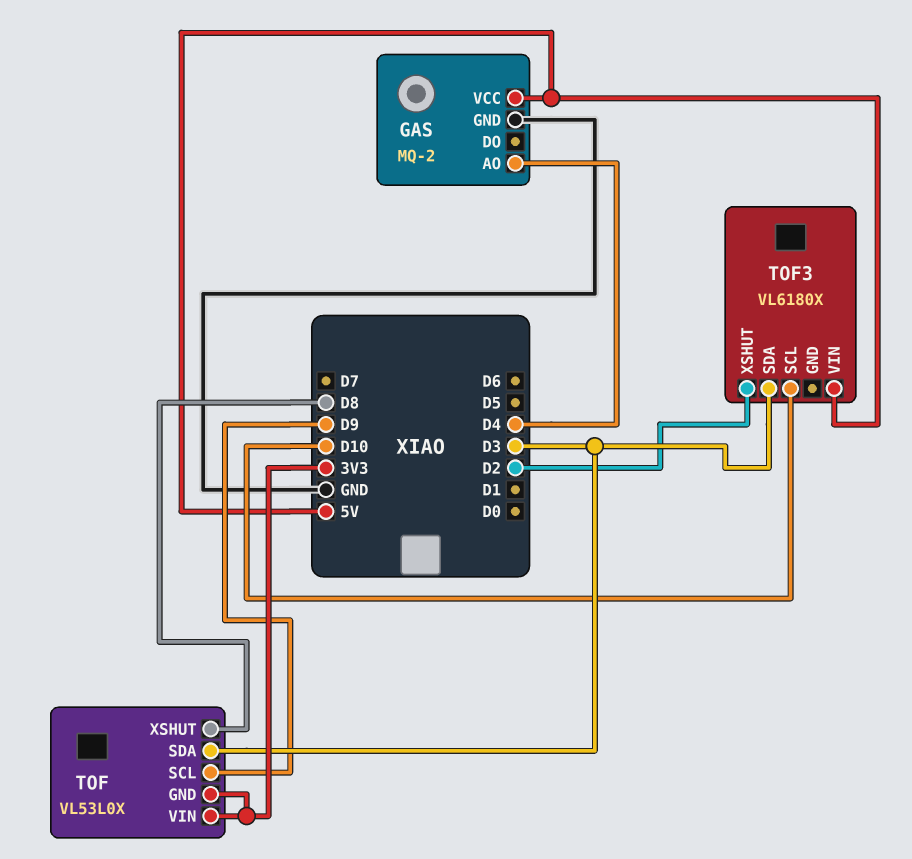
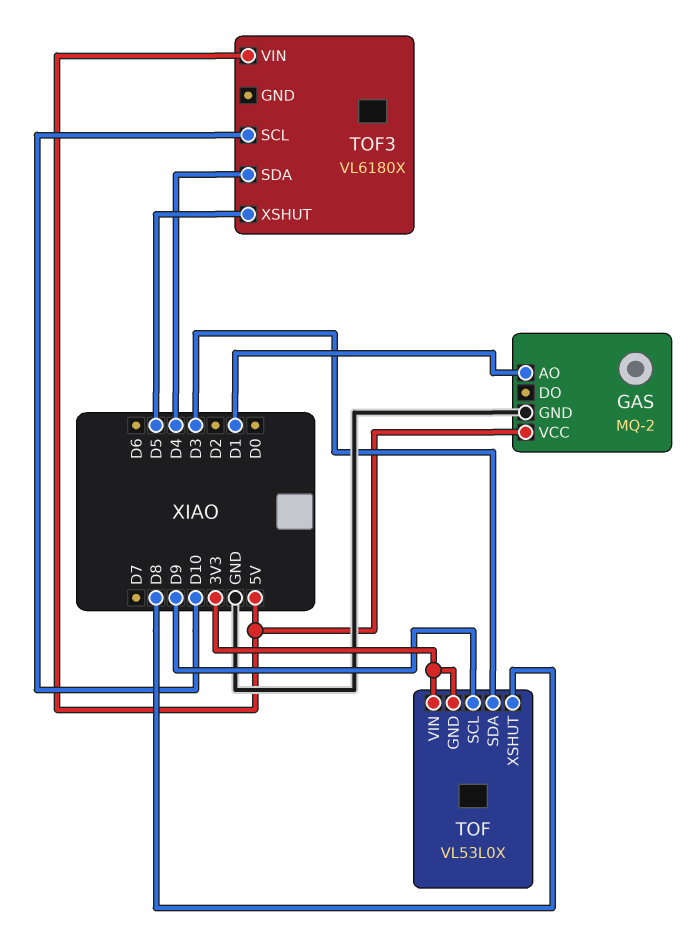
GAS pin AO: D4 -> D1
TOF3 pin SDA: D3 -> D4
TOF3 pin XSHUT: D2 -> D5

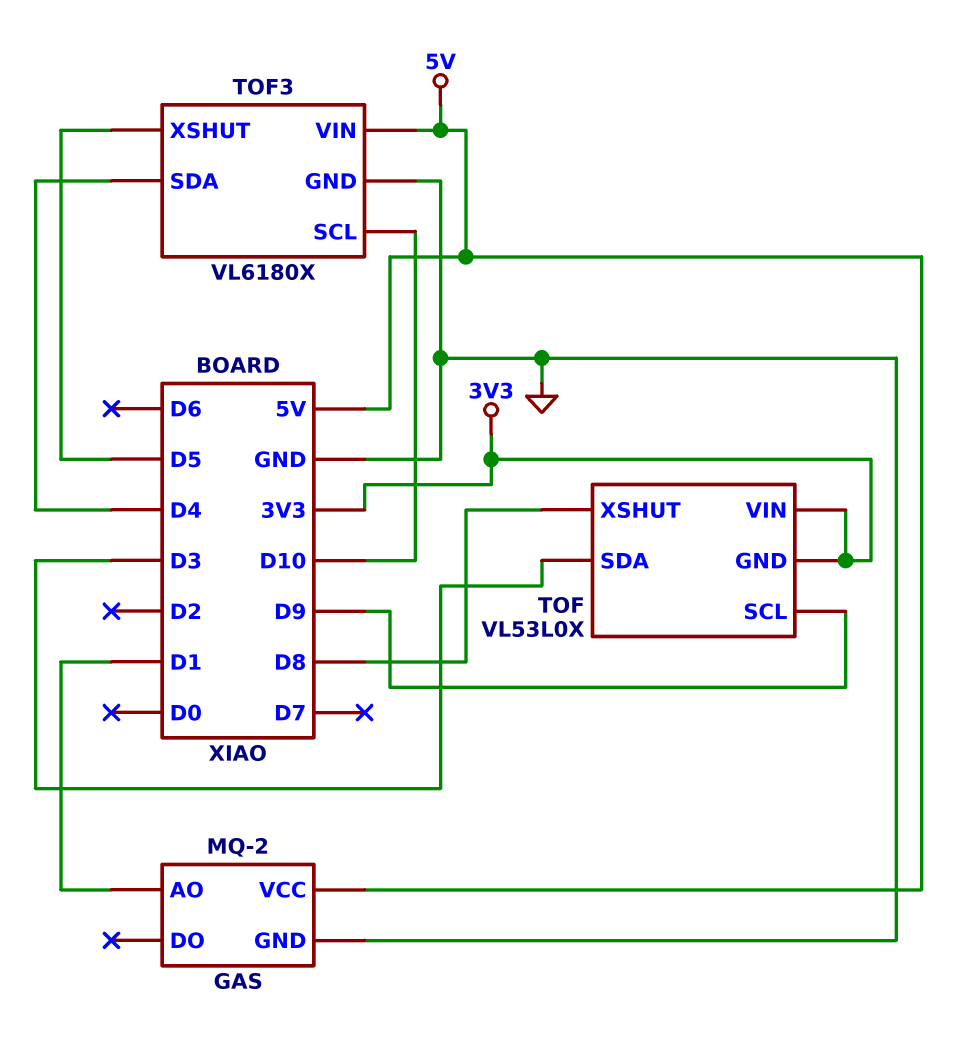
TOF3 pin GND: none -> GND

